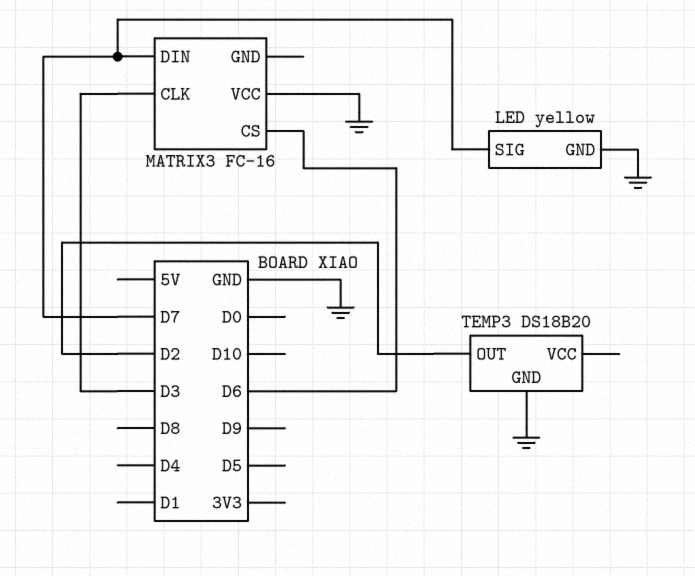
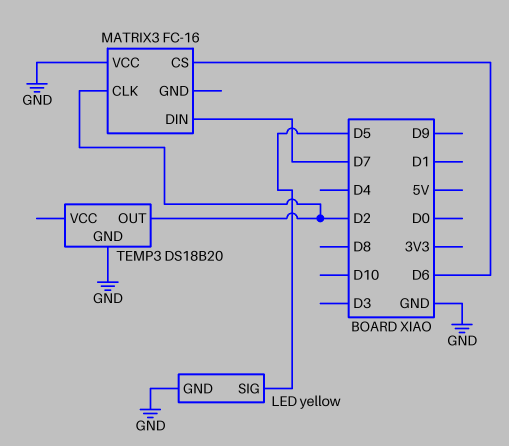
LED pin SIG: D7 -> D5
MATRIX3 pin CLK: D3 -> D2

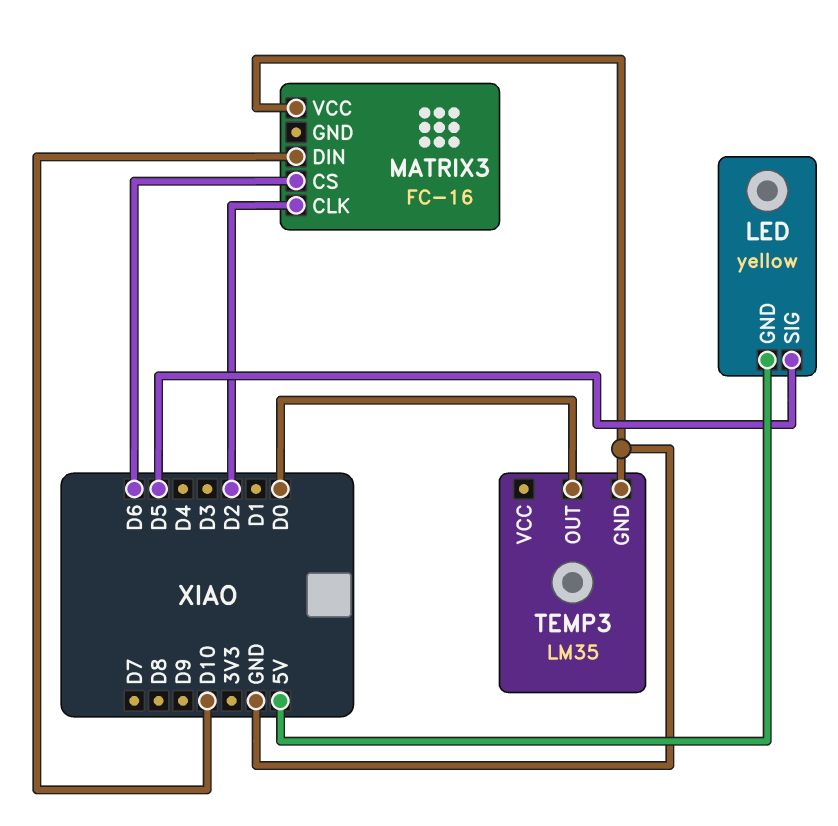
LED pin GND: GND -> 5V
MATRIX3 pin DIN: D7 -> D10
TEMP3: DS18B20 -> LM35
TEMP3 pin OUT: D2 -> D0

